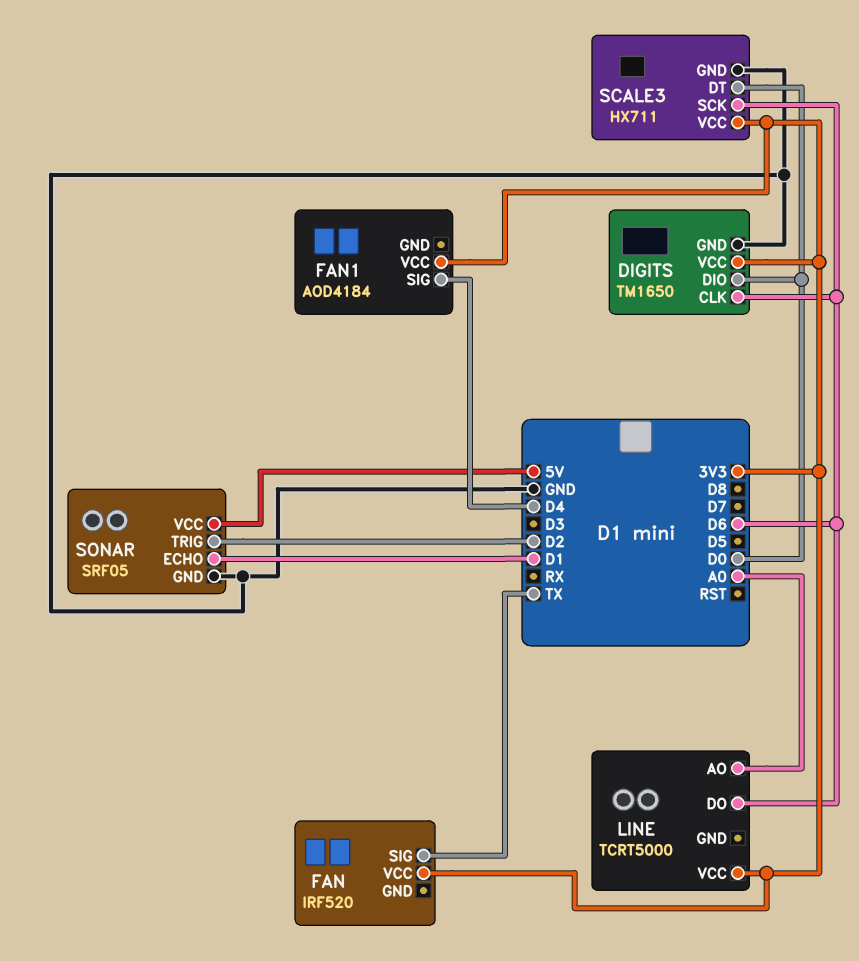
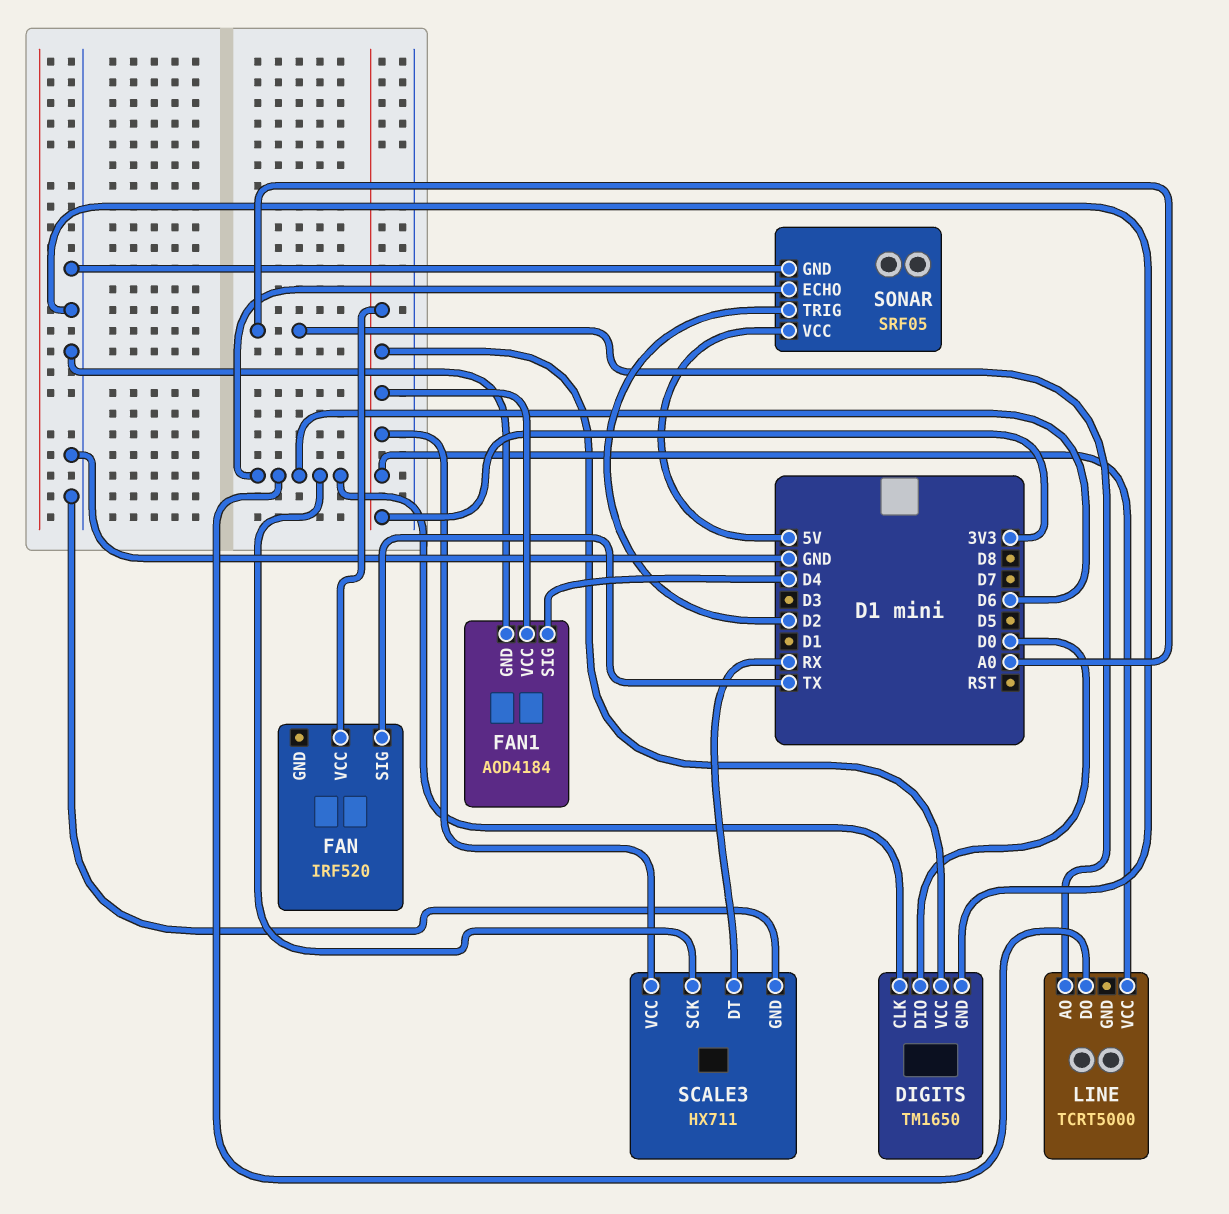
FAN1 pin GND: none -> GND
SCALE3 pin DT: D0 -> RX
SONAR pin ECHO: D1 -> D6

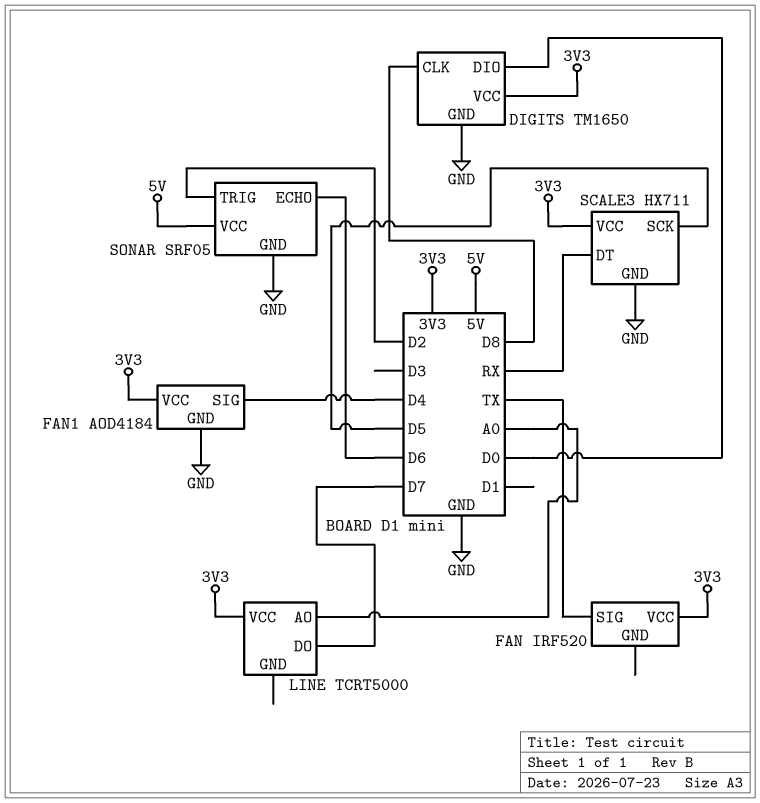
DIGITS pin CLK: D6 -> D8
LINE pin DO: D6 -> D7
SCALE3 pin SCK: D6 -> D5

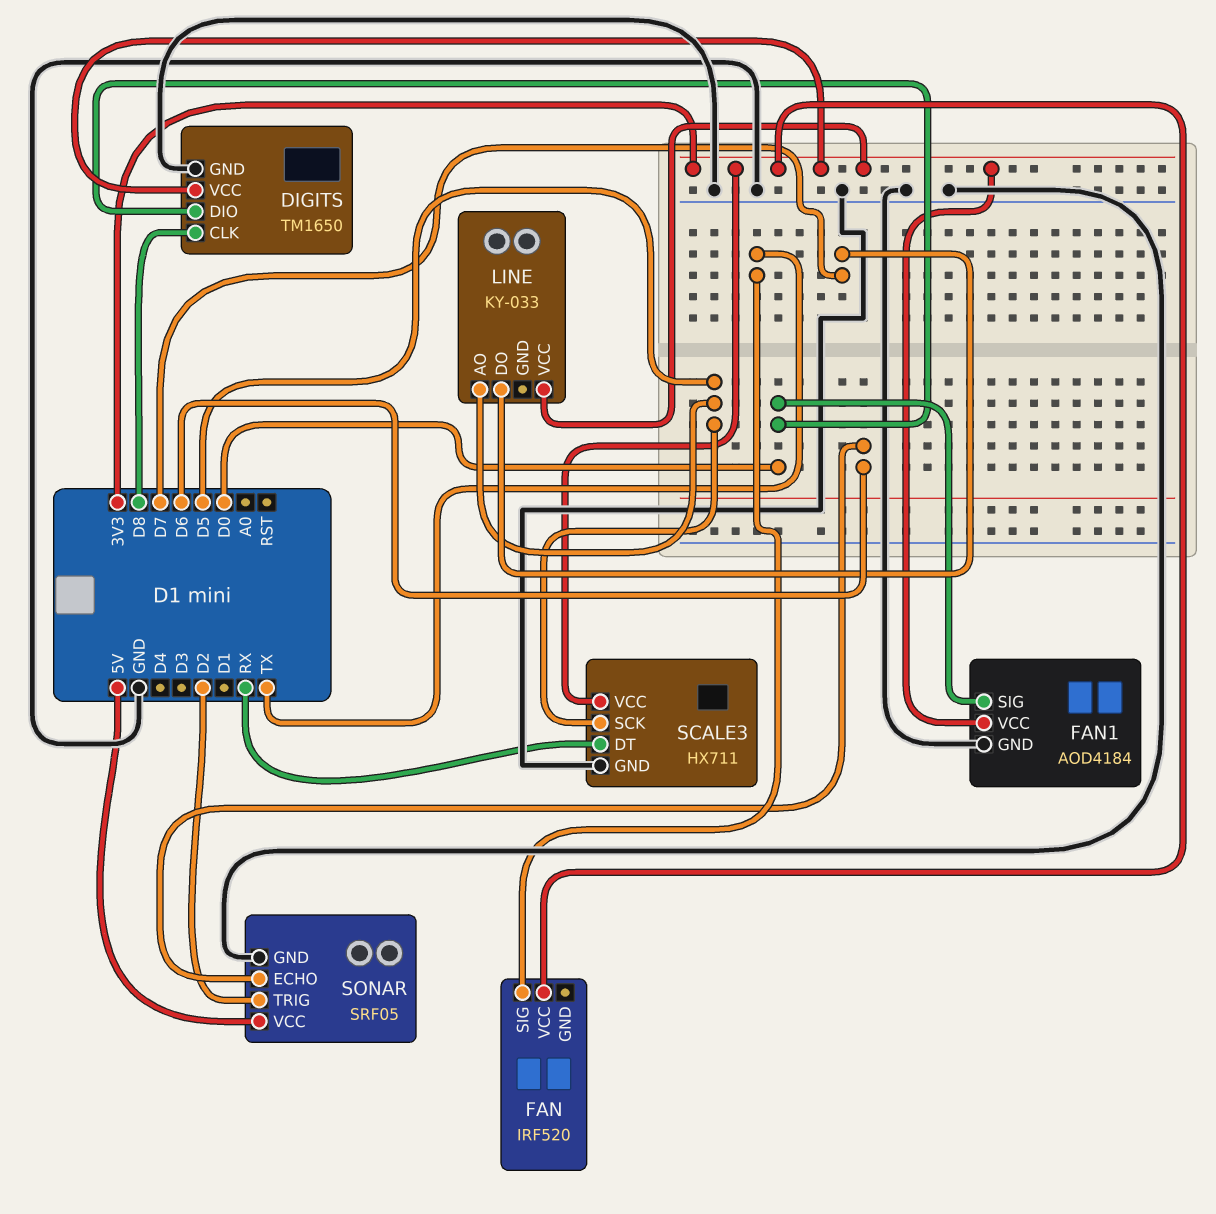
FAN1 pin SIG: D4 -> D0
LINE: TCRT5000 -> KY-033
LINE pin AO: A0 -> D5

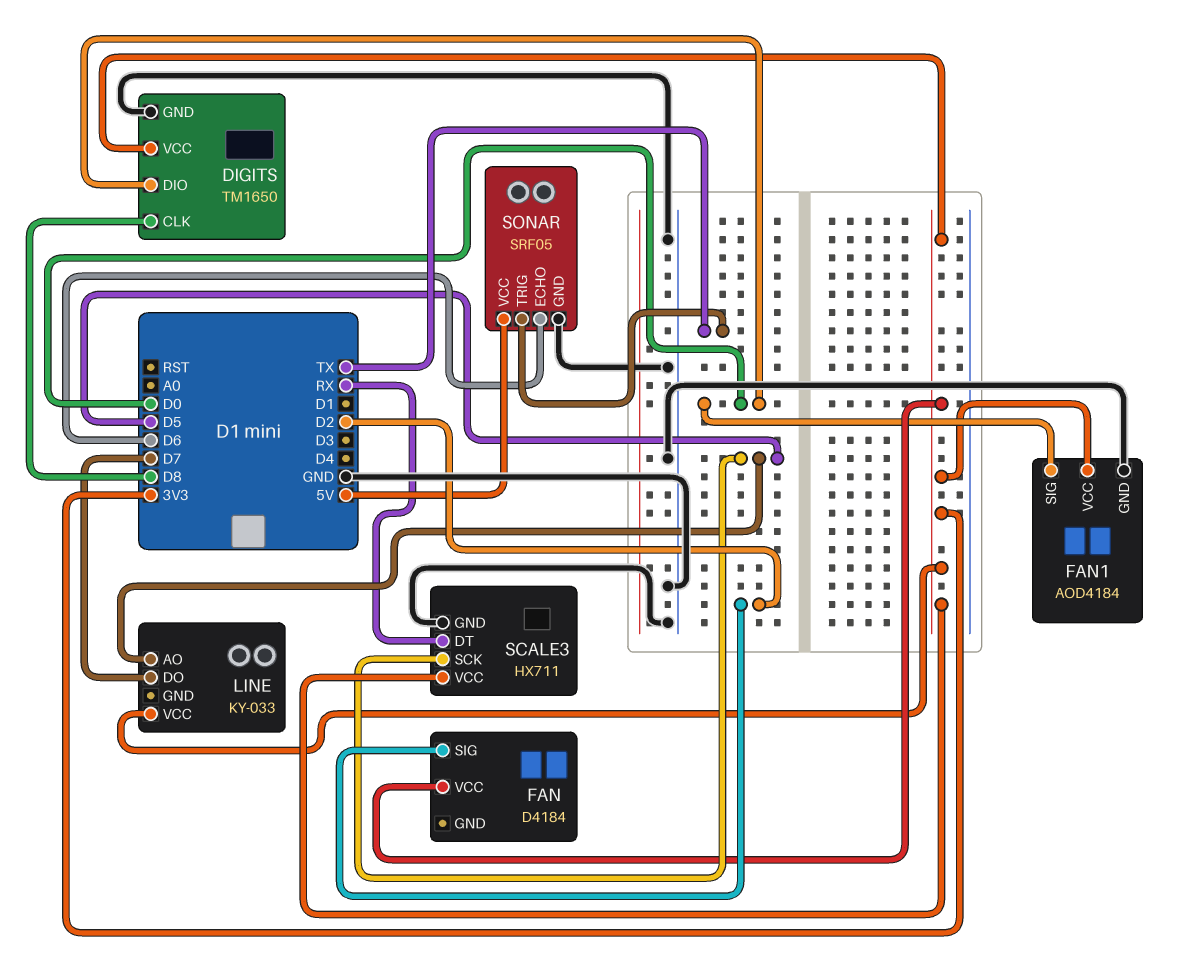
FAN: IRF520 -> D4184
FAN pin SIG: TX -> D2
SONAR pin TRIG: D2 -> TX

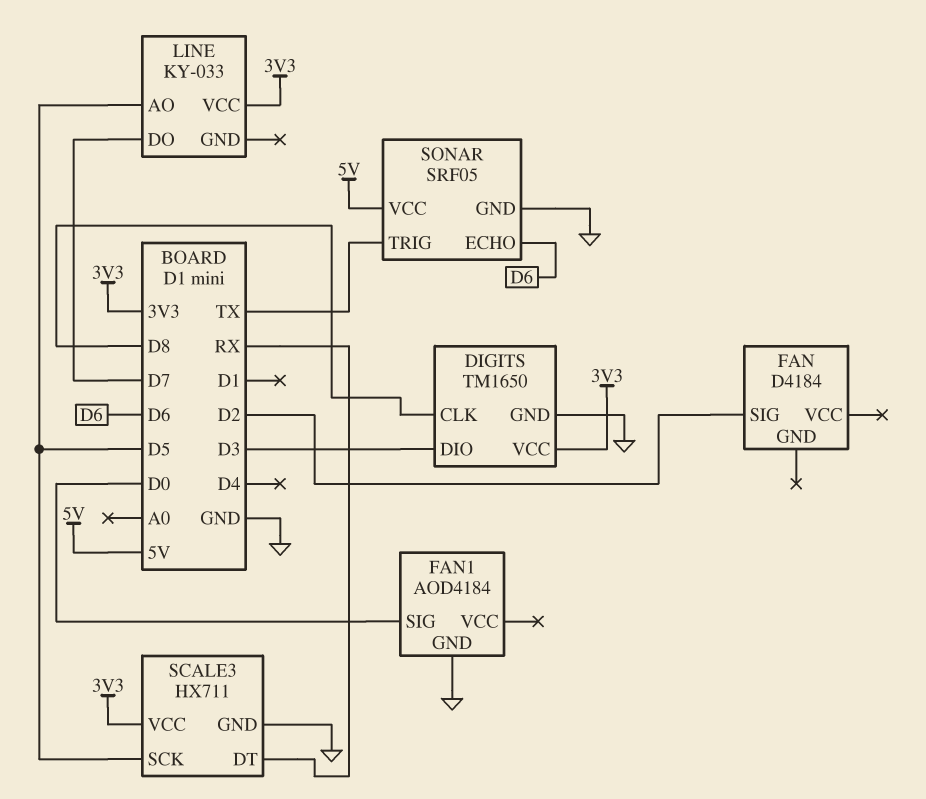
DIGITS pin DIO: D0 -> D3
FAN pin VCC: 3V3 -> none
FAN1 pin VCC: 3V3 -> none

